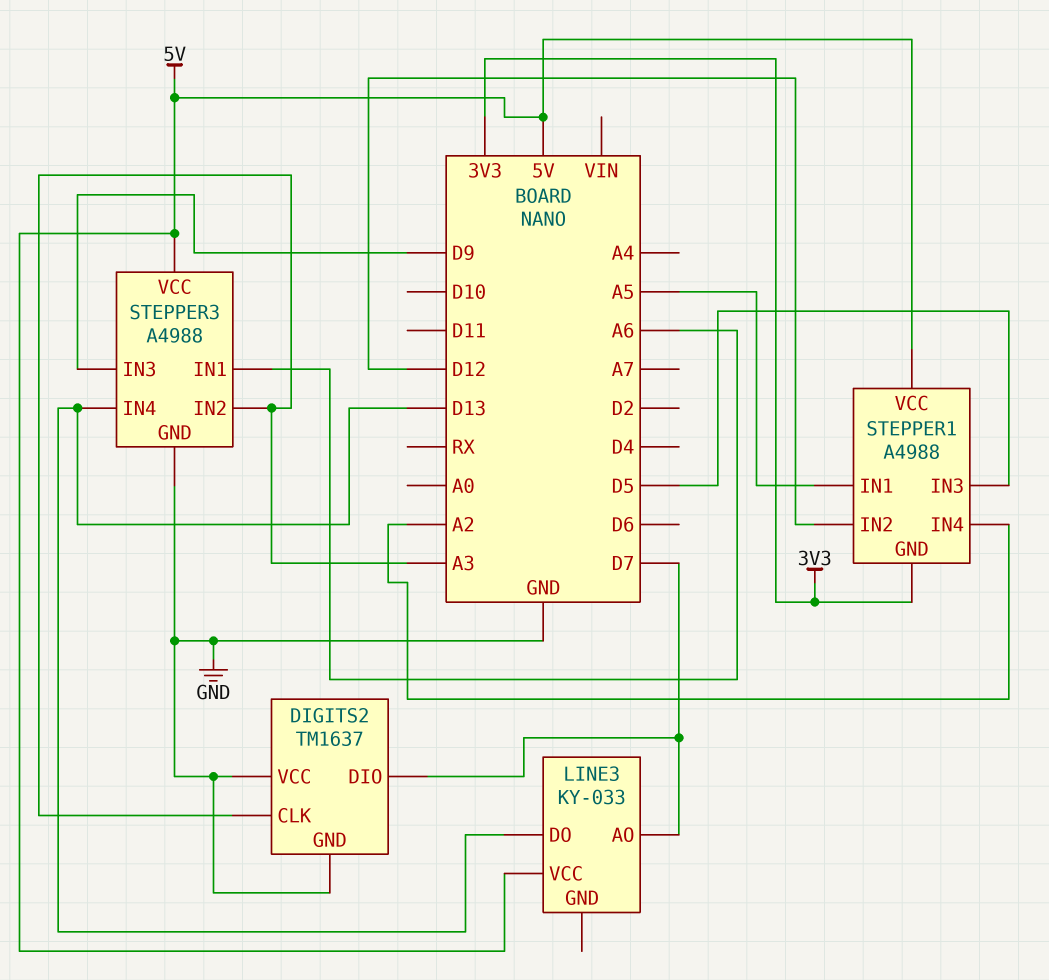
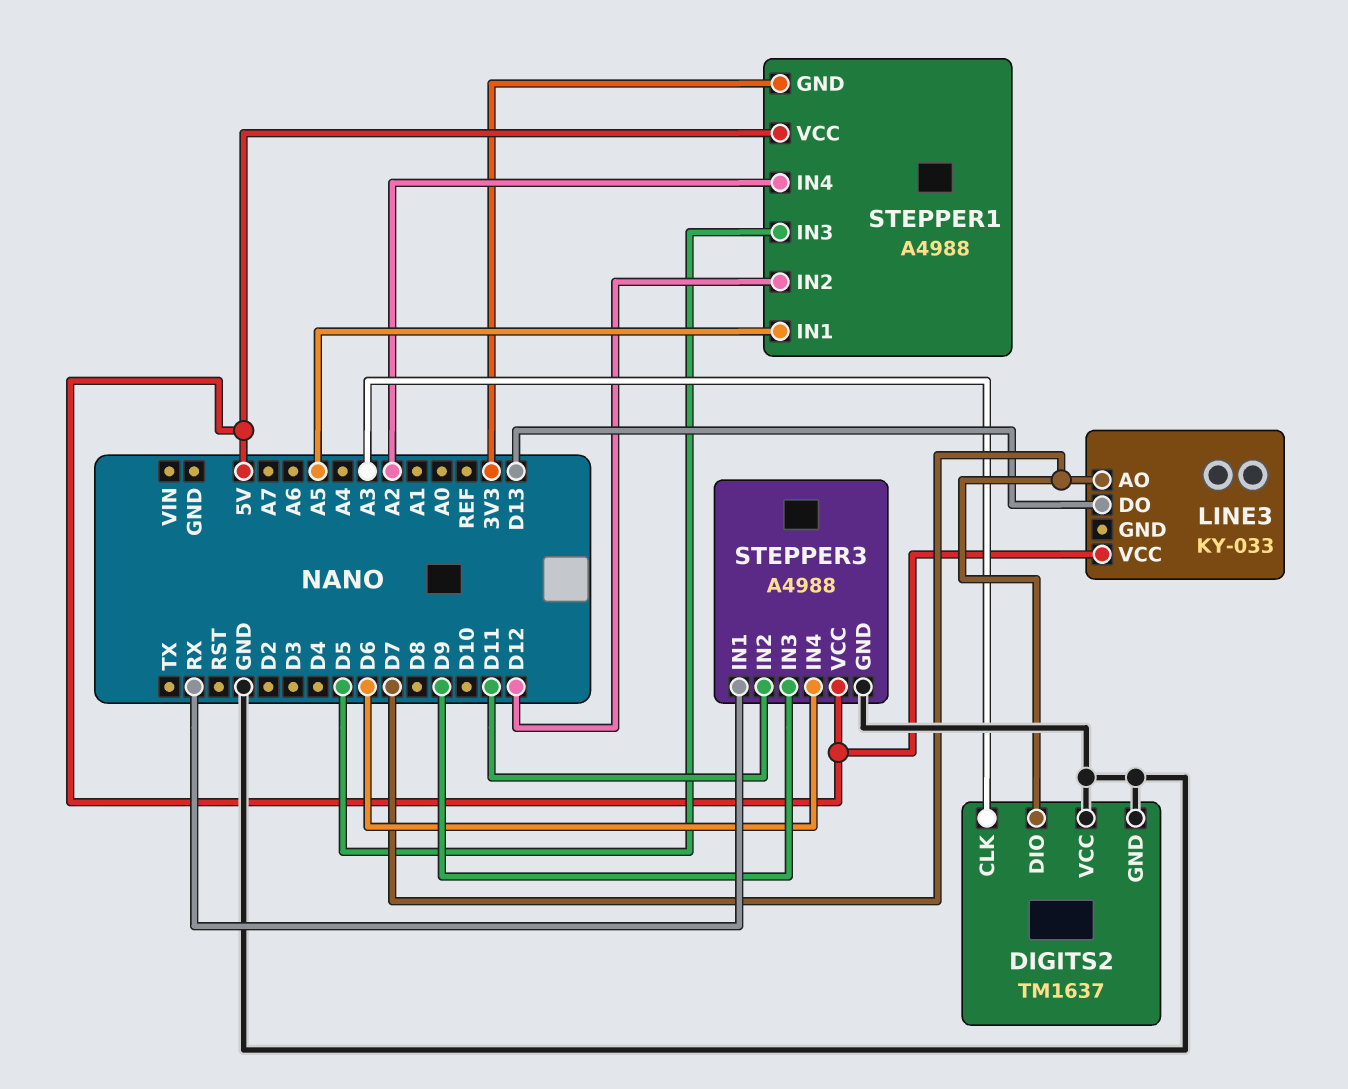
STEPPER3 pin IN1: A6 -> RX
STEPPER3 pin IN2: A3 -> D11
STEPPER3 pin IN4: D13 -> D6

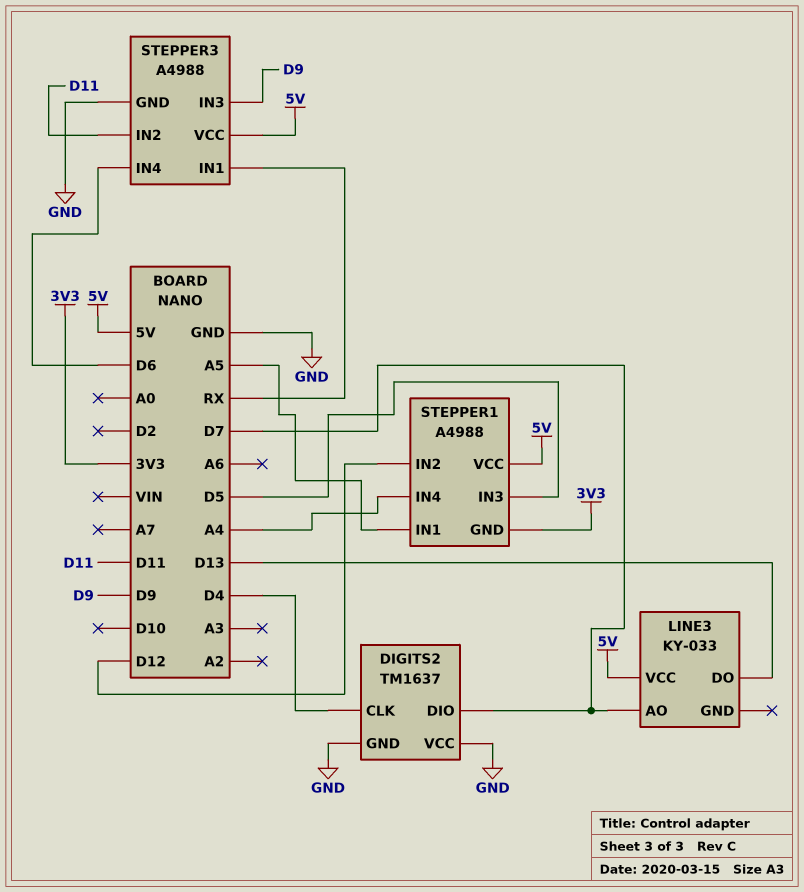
DIGITS2 pin CLK: A3 -> D4
STEPPER1 pin IN4: A2 -> A4

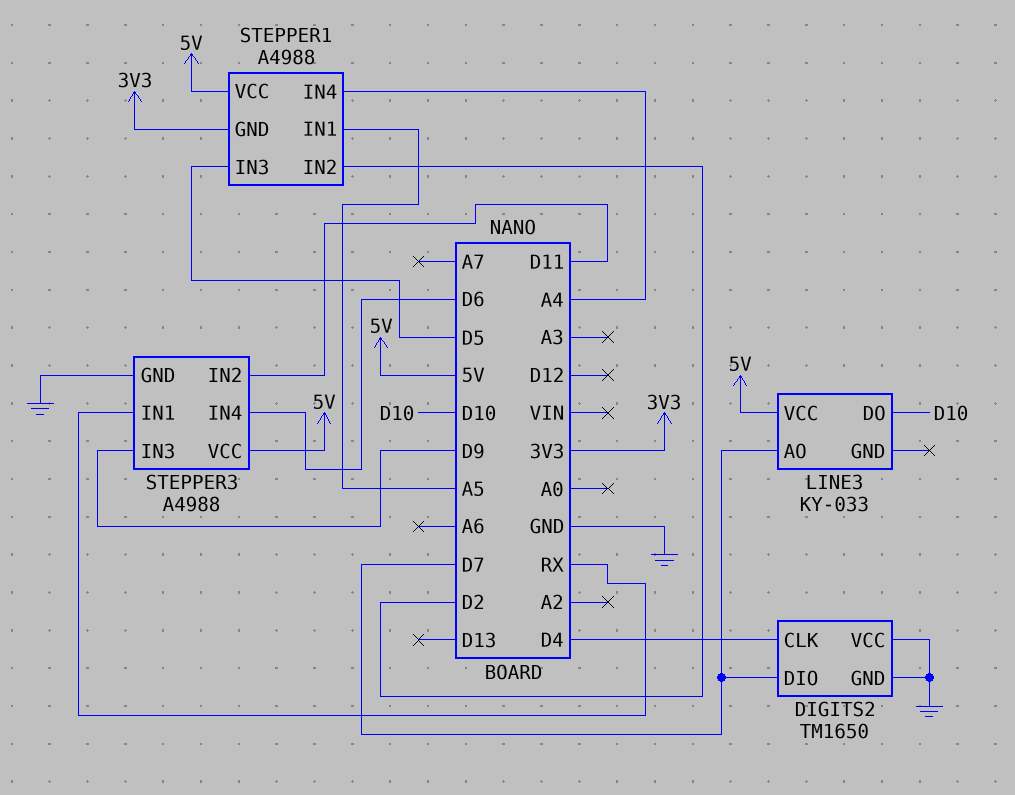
DIGITS2: TM1637 -> TM1650
LINE3 pin DO: D13 -> D10
STEPPER1 pin IN2: D12 -> D2

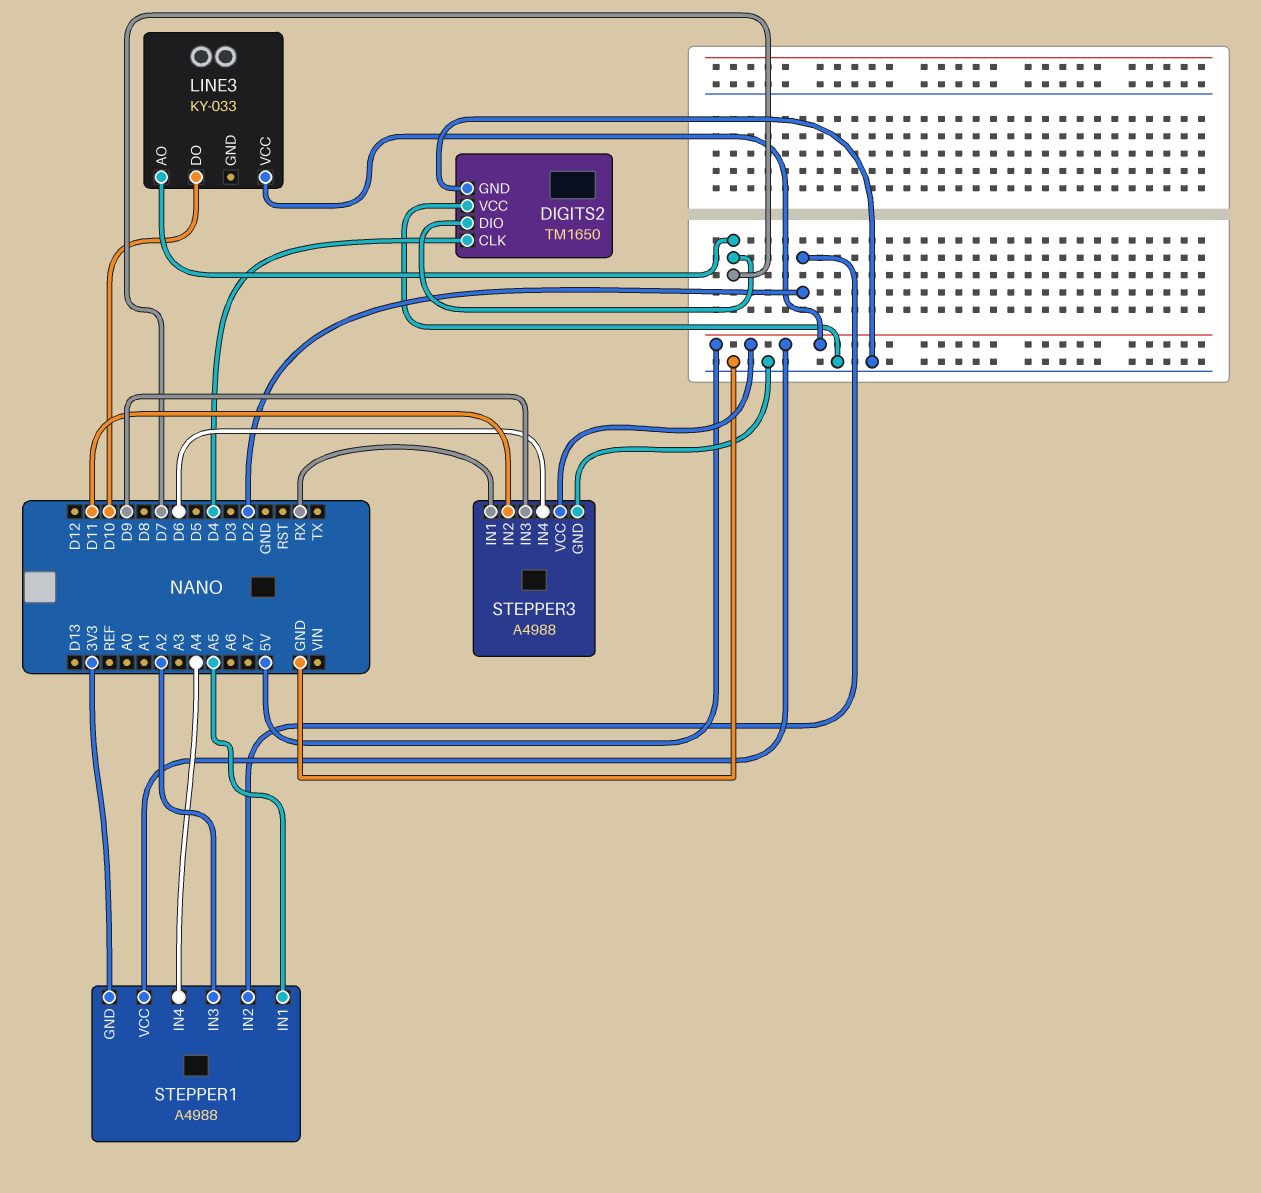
STEPPER1 pin IN3: D5 -> A2

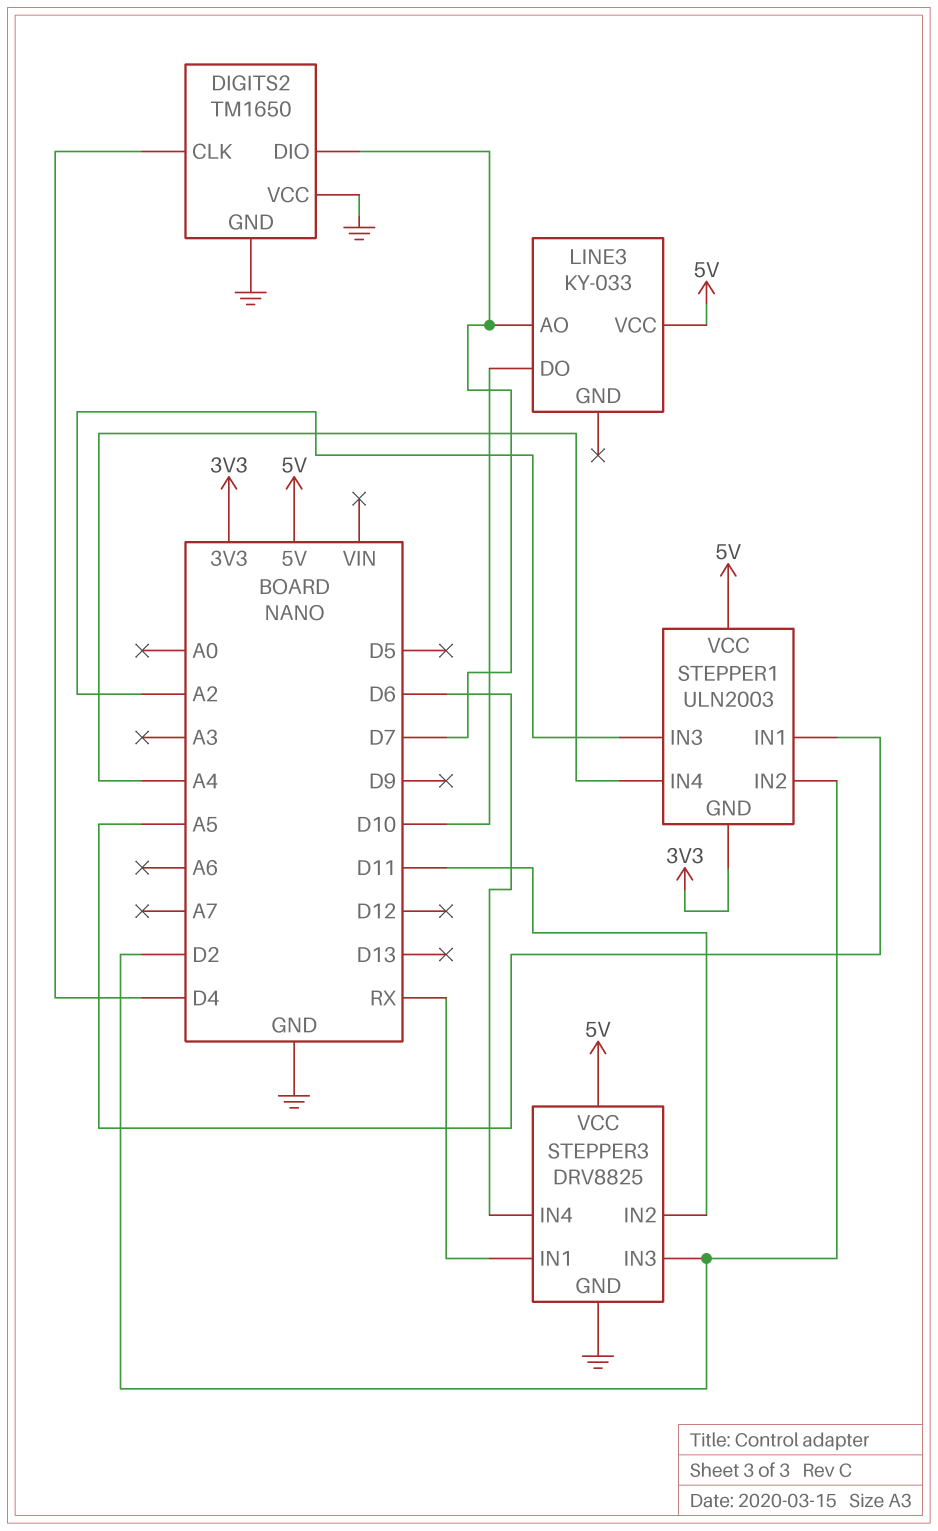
STEPPER1: A4988 -> ULN2003
STEPPER3: A4988 -> DRV8825
STEPPER3 pin IN3: D9 -> D2

